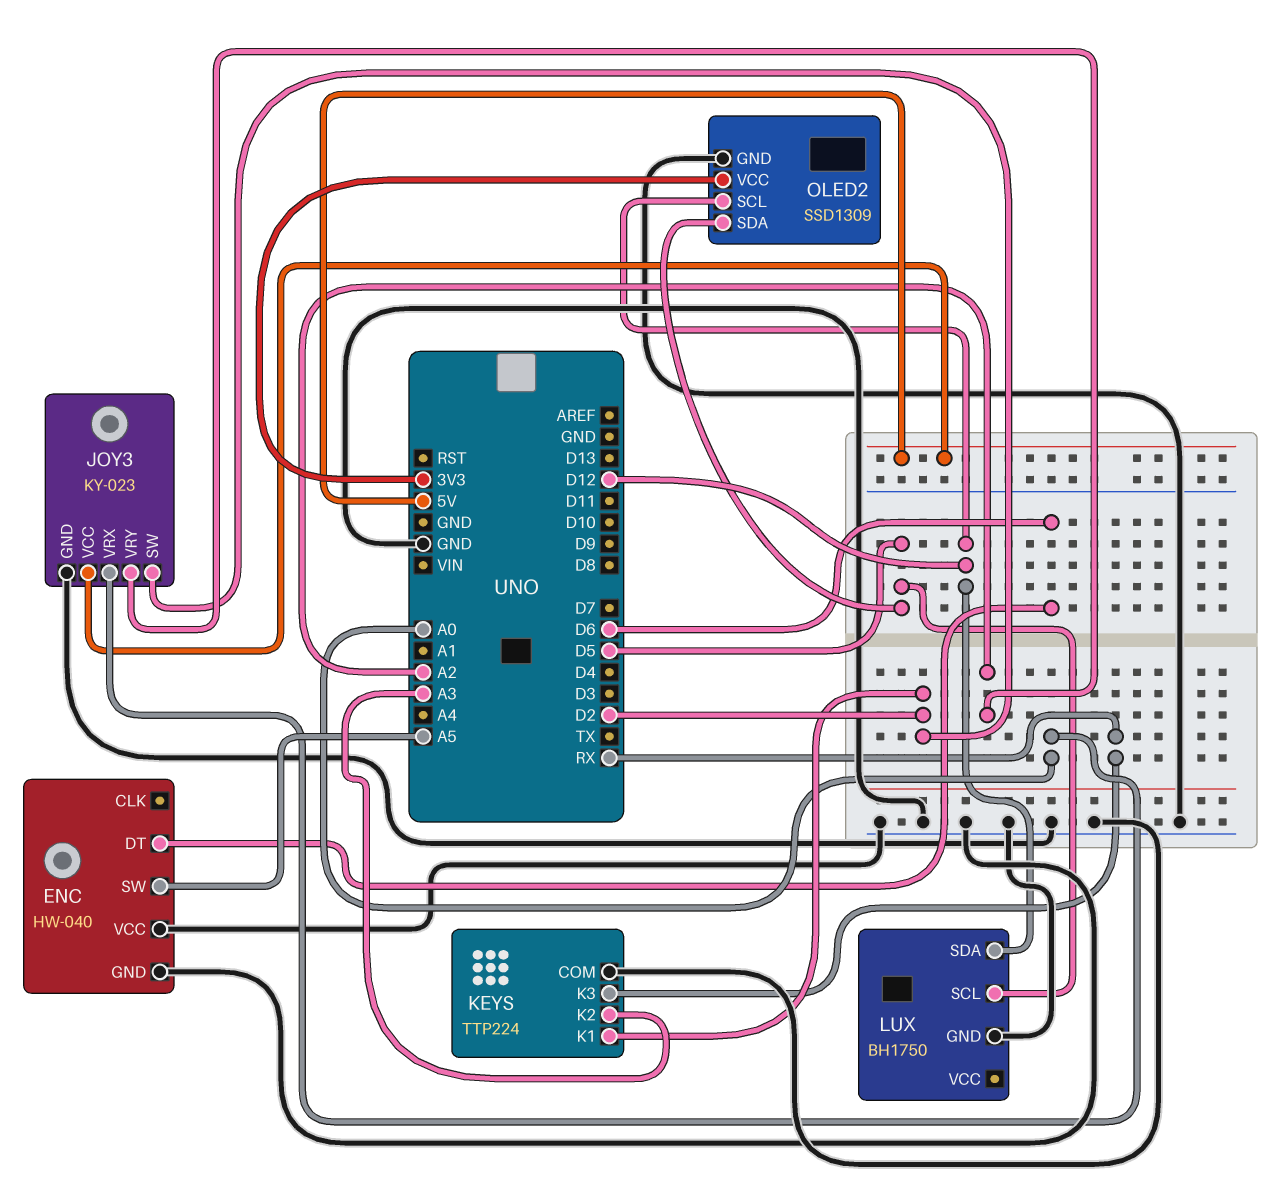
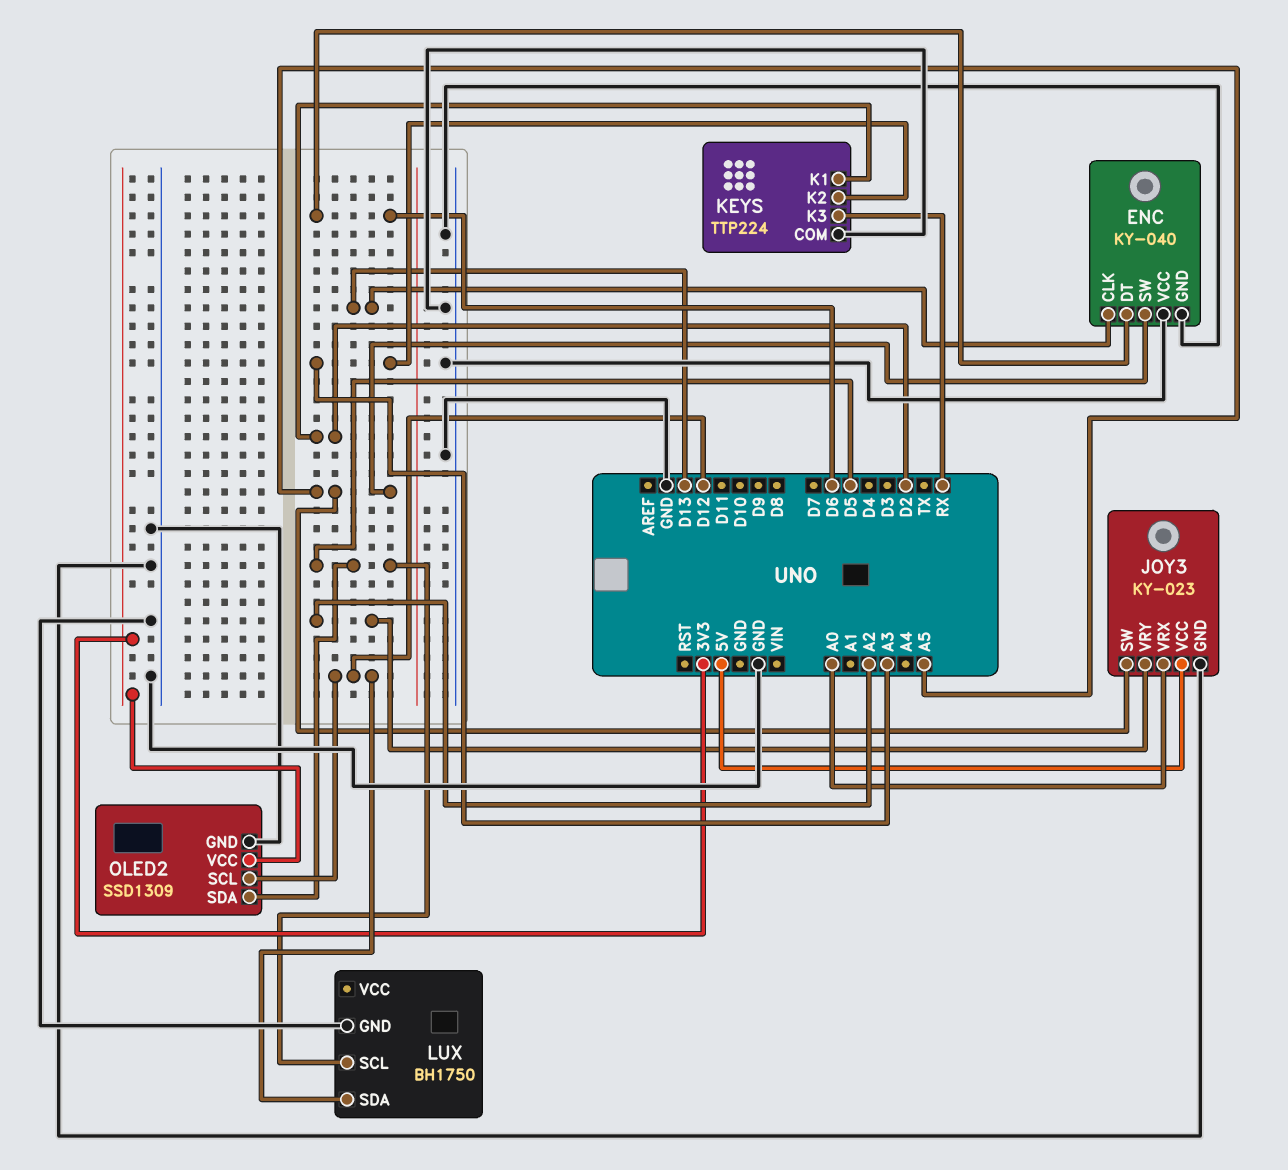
ENC: HW-040 -> KY-040
ENC pin CLK: none -> D13
JOY3 pin SW: D2 -> A5

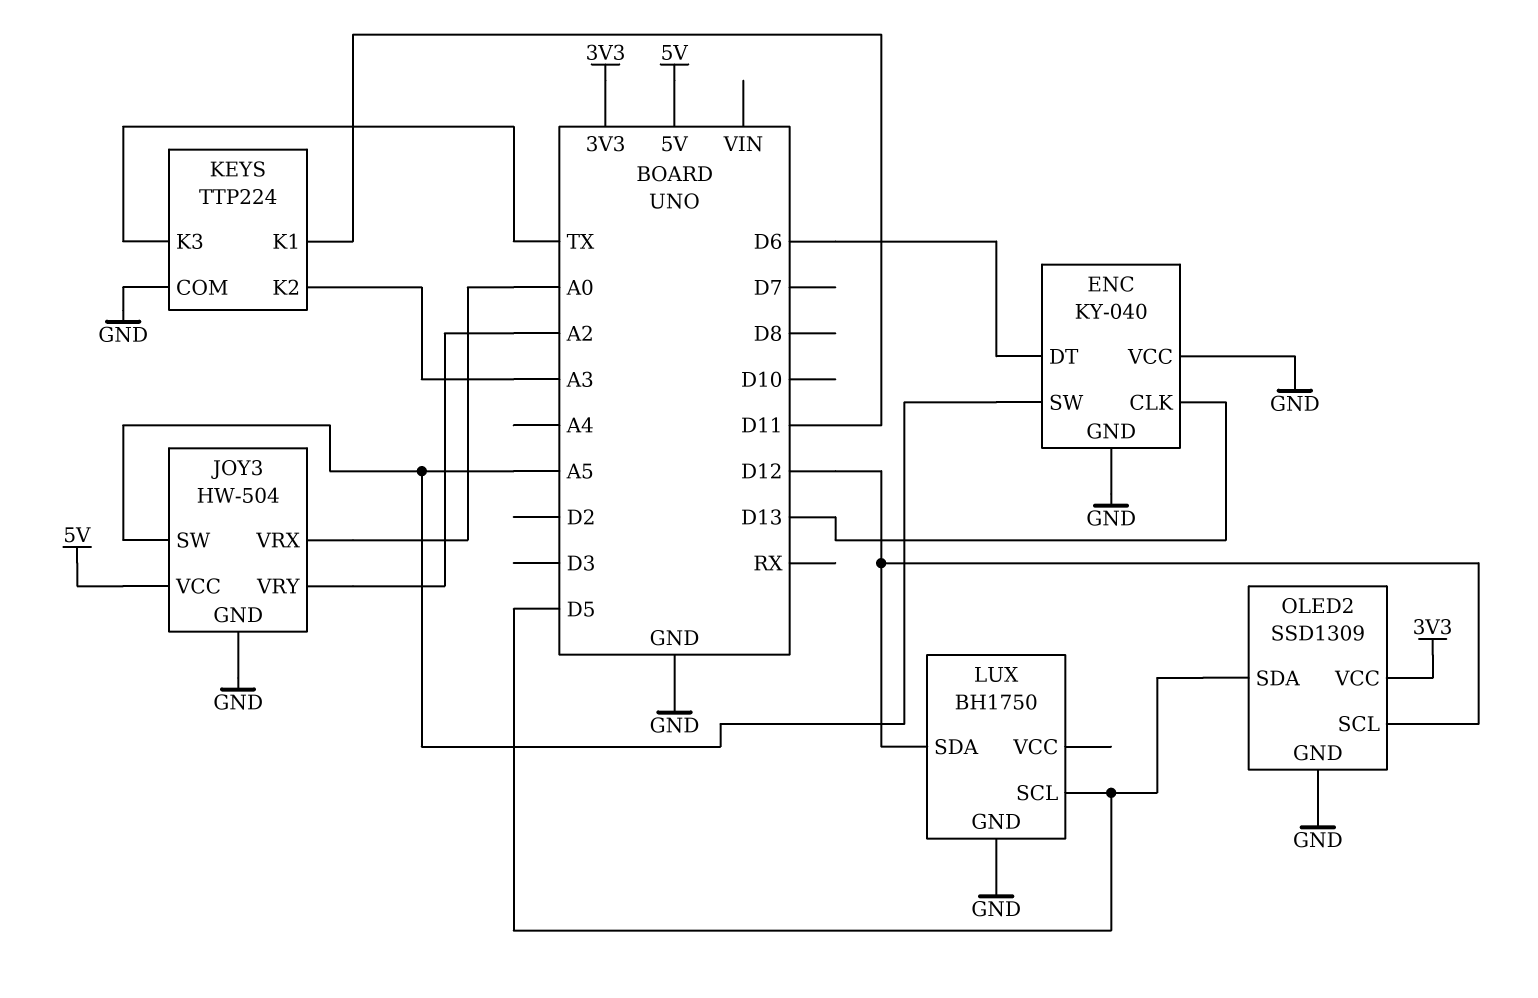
JOY3: KY-023 -> HW-504
KEYS pin K1: D2 -> D11
KEYS pin K3: RX -> TX

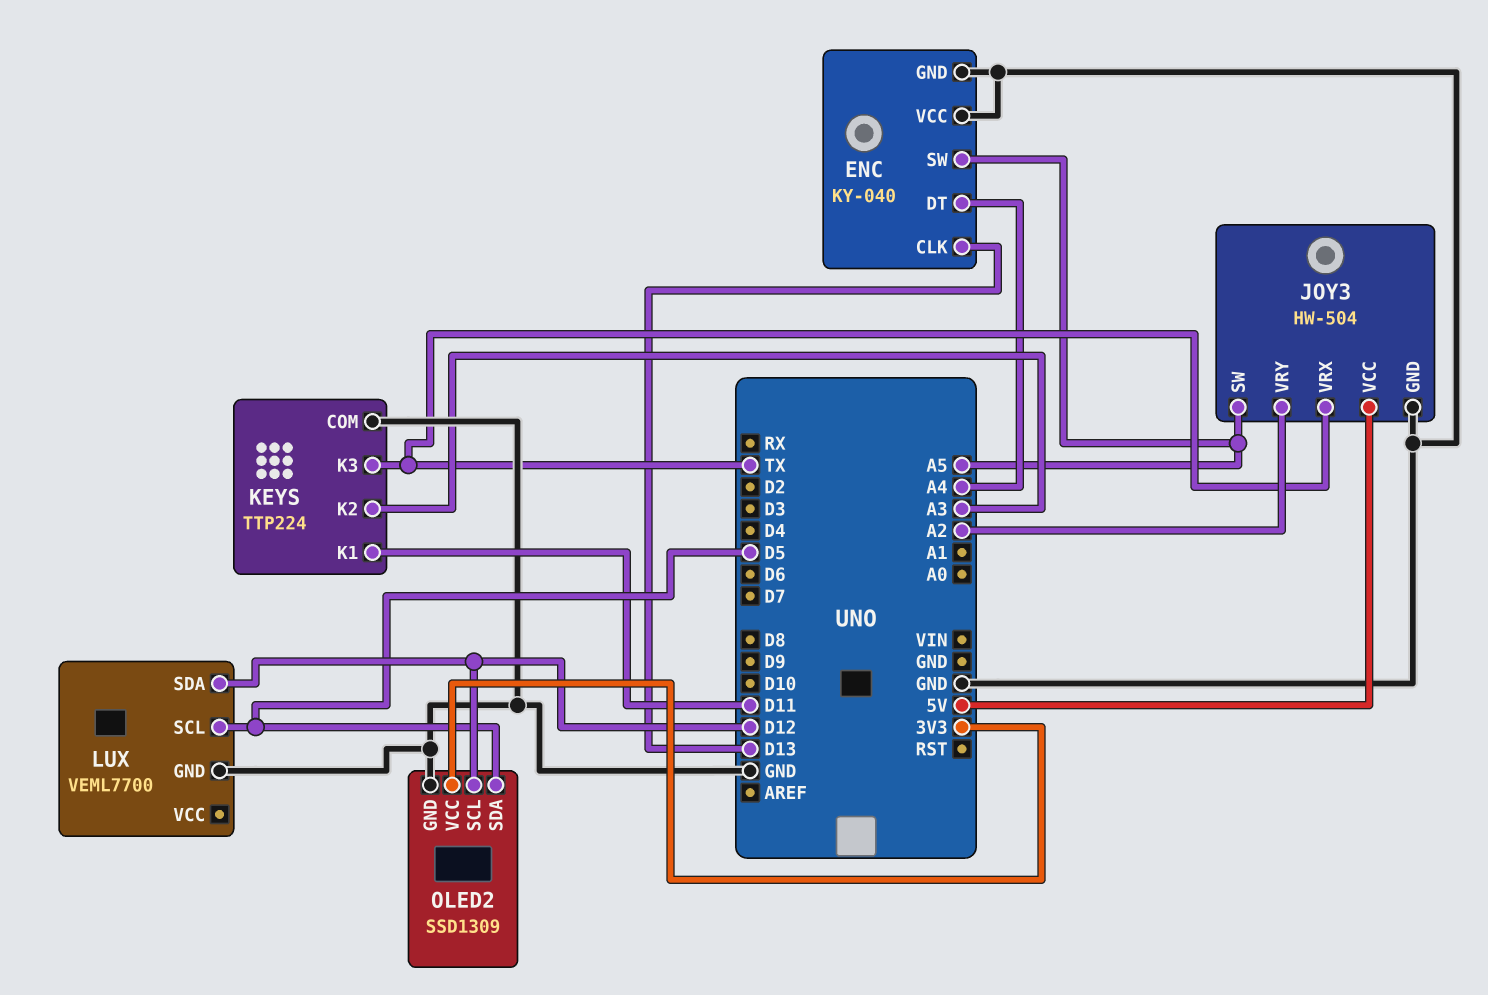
ENC pin DT: D6 -> A4
JOY3 pin VRX: A0 -> TX
LUX: BH1750 -> VEML7700

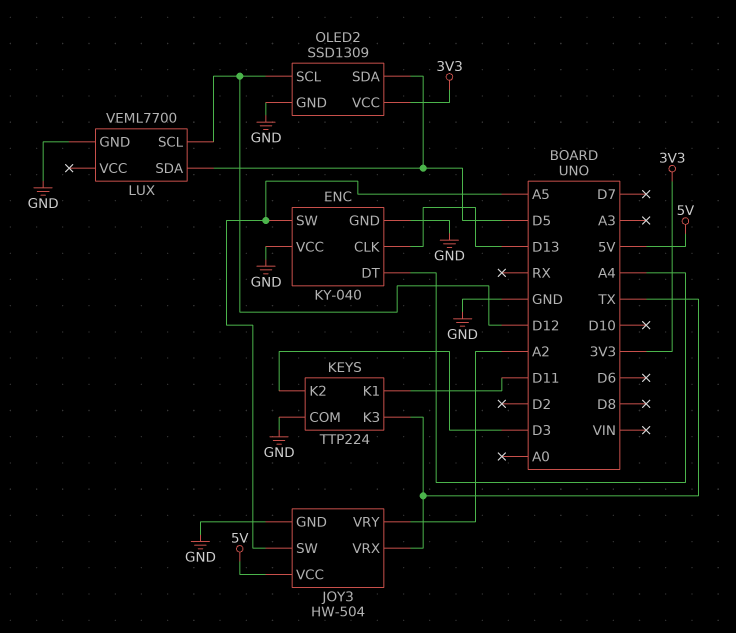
KEYS pin K2: A3 -> D3
LUX pin SCL: D5 -> D12
LUX pin SDA: D12 -> D5

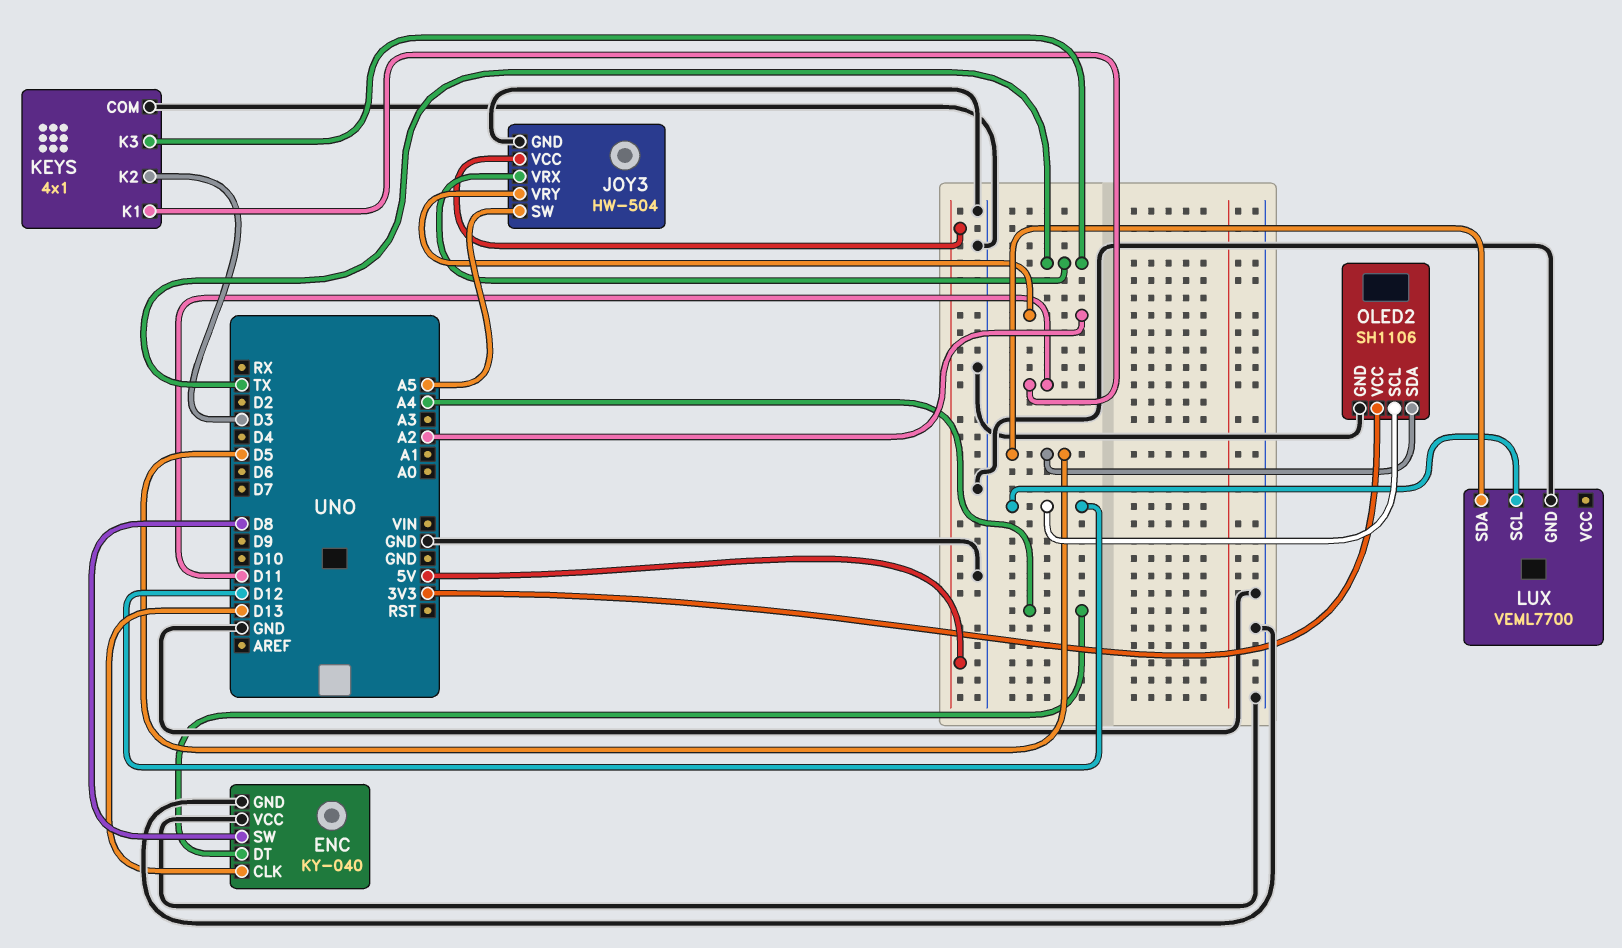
ENC pin SW: A5 -> D8
KEYS: TTP224 -> 4x1
OLED2: SSD1309 -> SH1106

